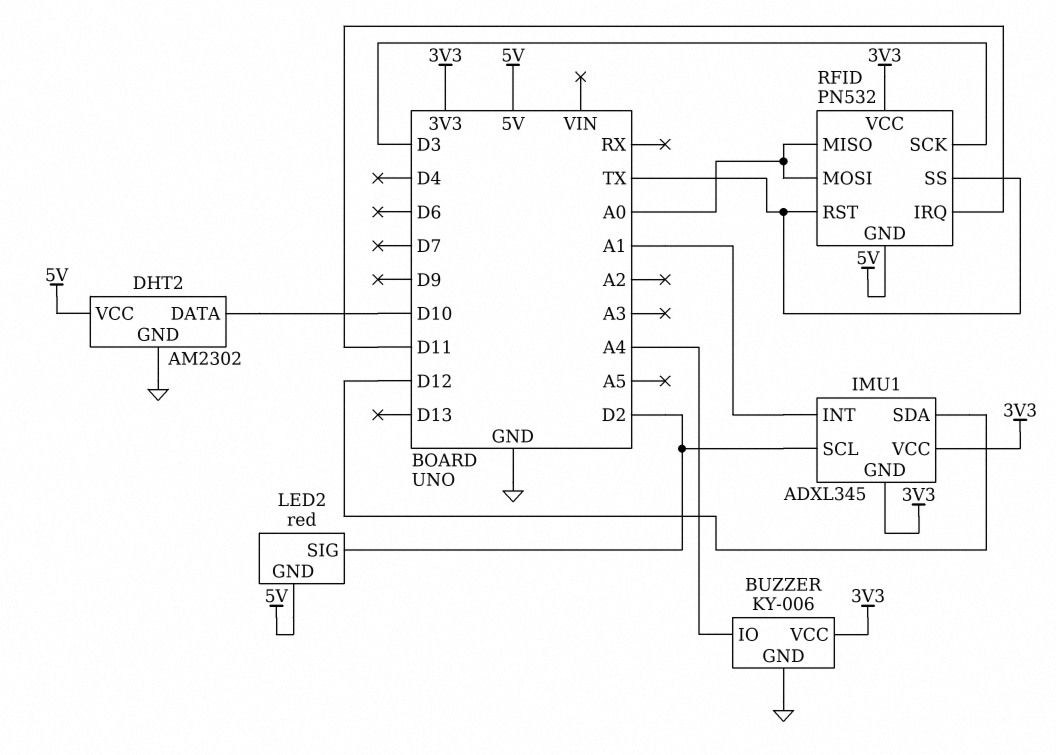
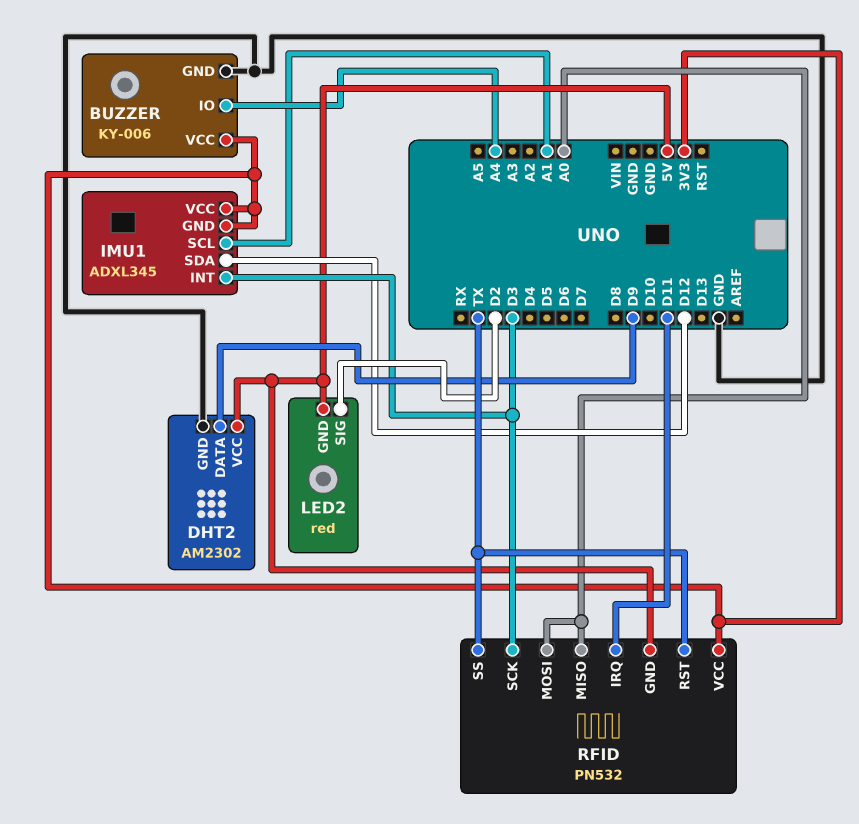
DHT2 pin DATA: D10 -> D9
IMU1 pin INT: A1 -> D3
IMU1 pin SCL: D2 -> A1

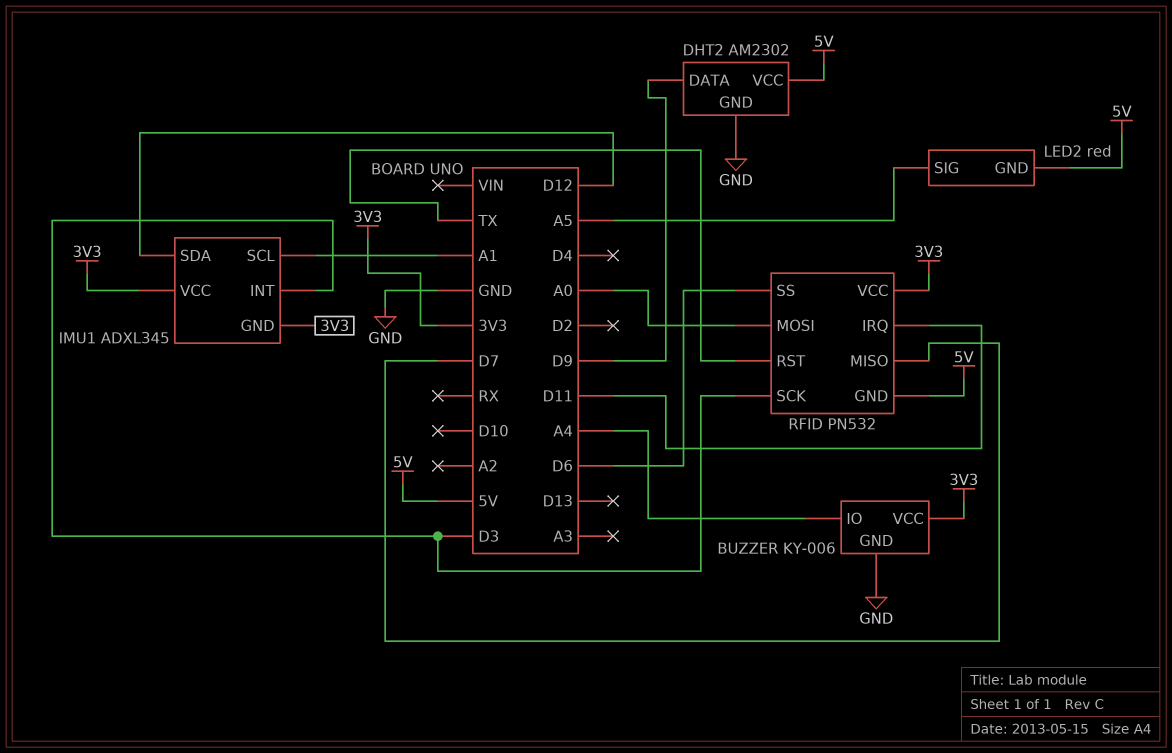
LED2 pin SIG: D2 -> A5
RFID pin MISO: A0 -> D7
RFID pin SS: TX -> D6

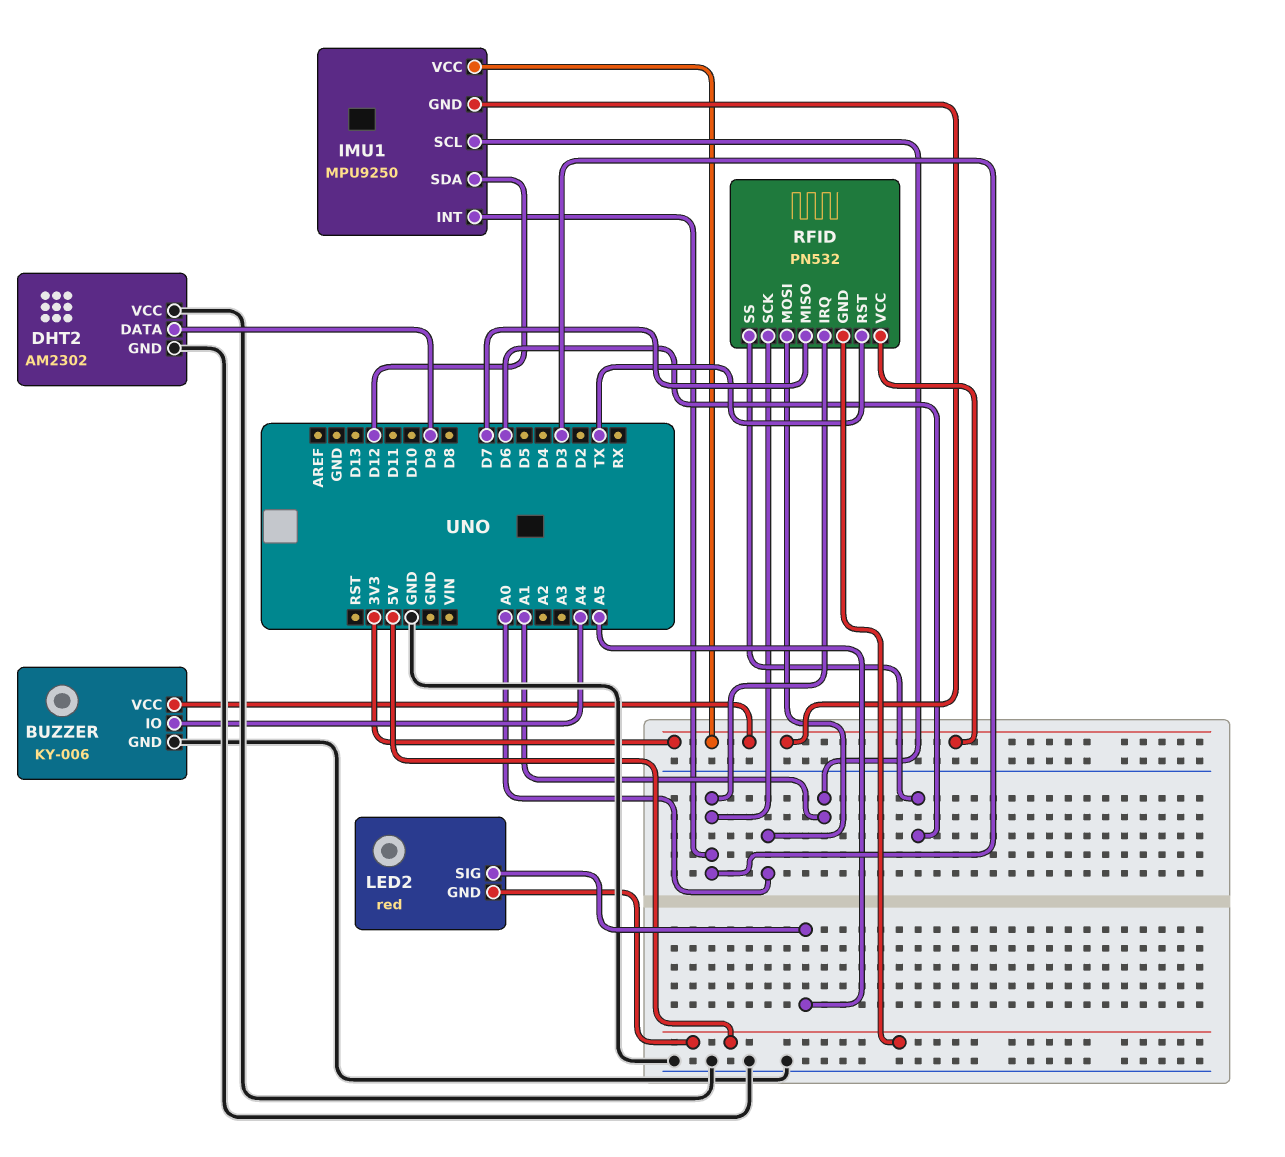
DHT2 pin VCC: 5V -> GND
IMU1: ADXL345 -> MPU9250
RFID pin IRQ: D11 -> D3

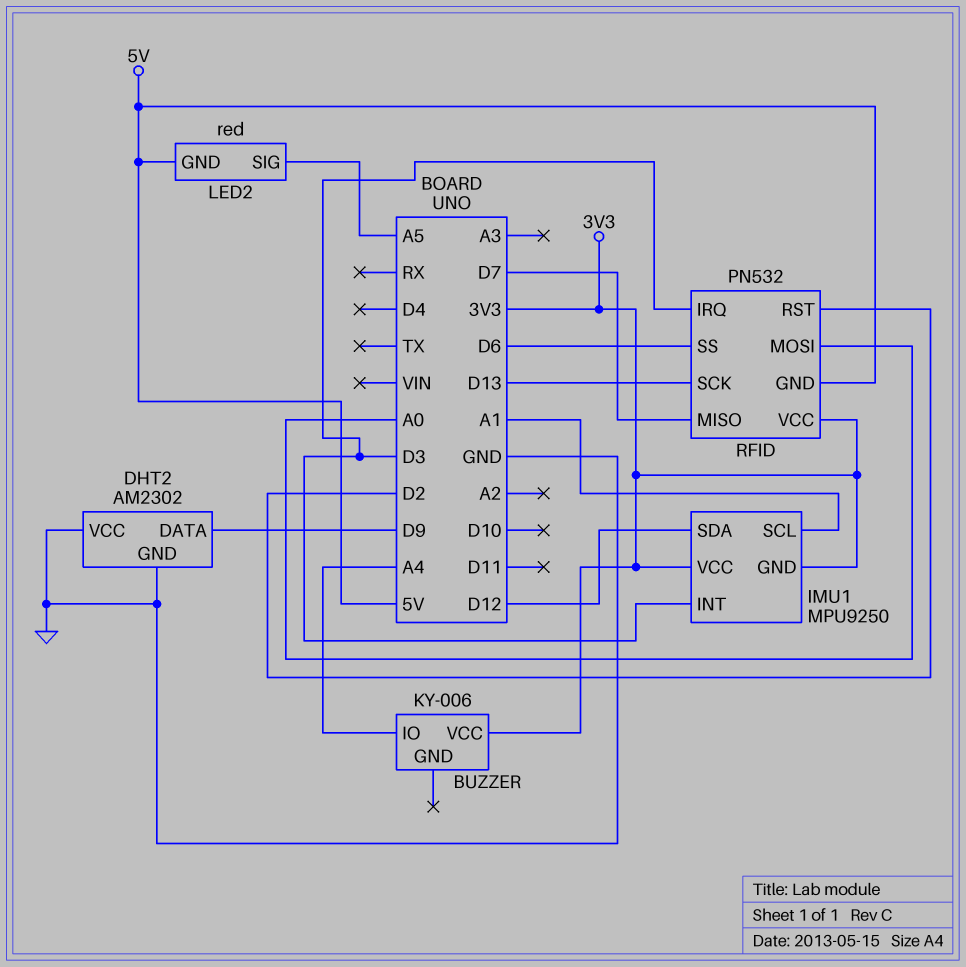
BUZZER pin GND: GND -> none
RFID pin RST: TX -> D2
RFID pin SCK: D3 -> D13

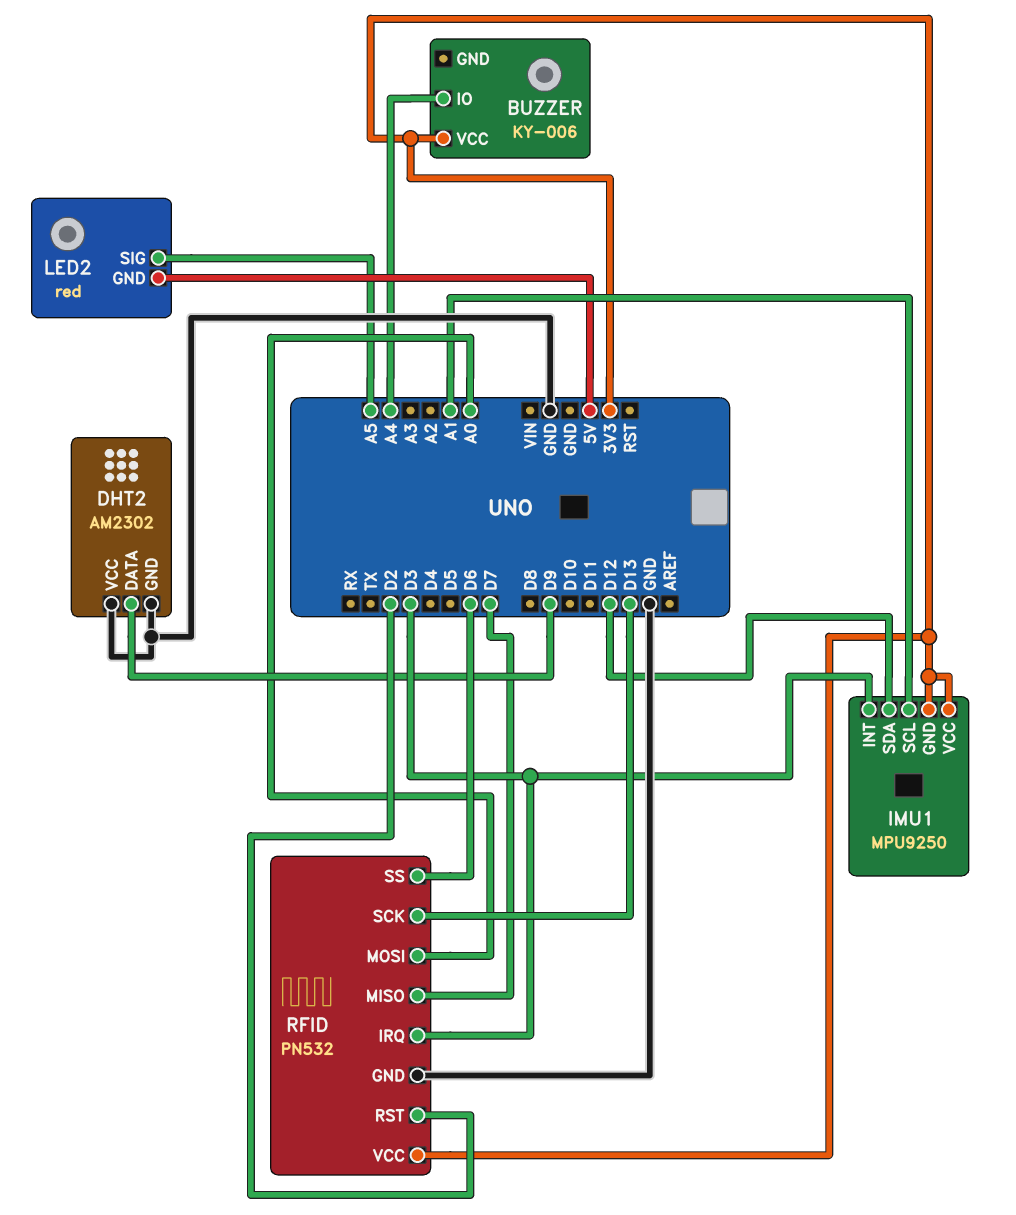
RFID pin GND: 5V -> GND

